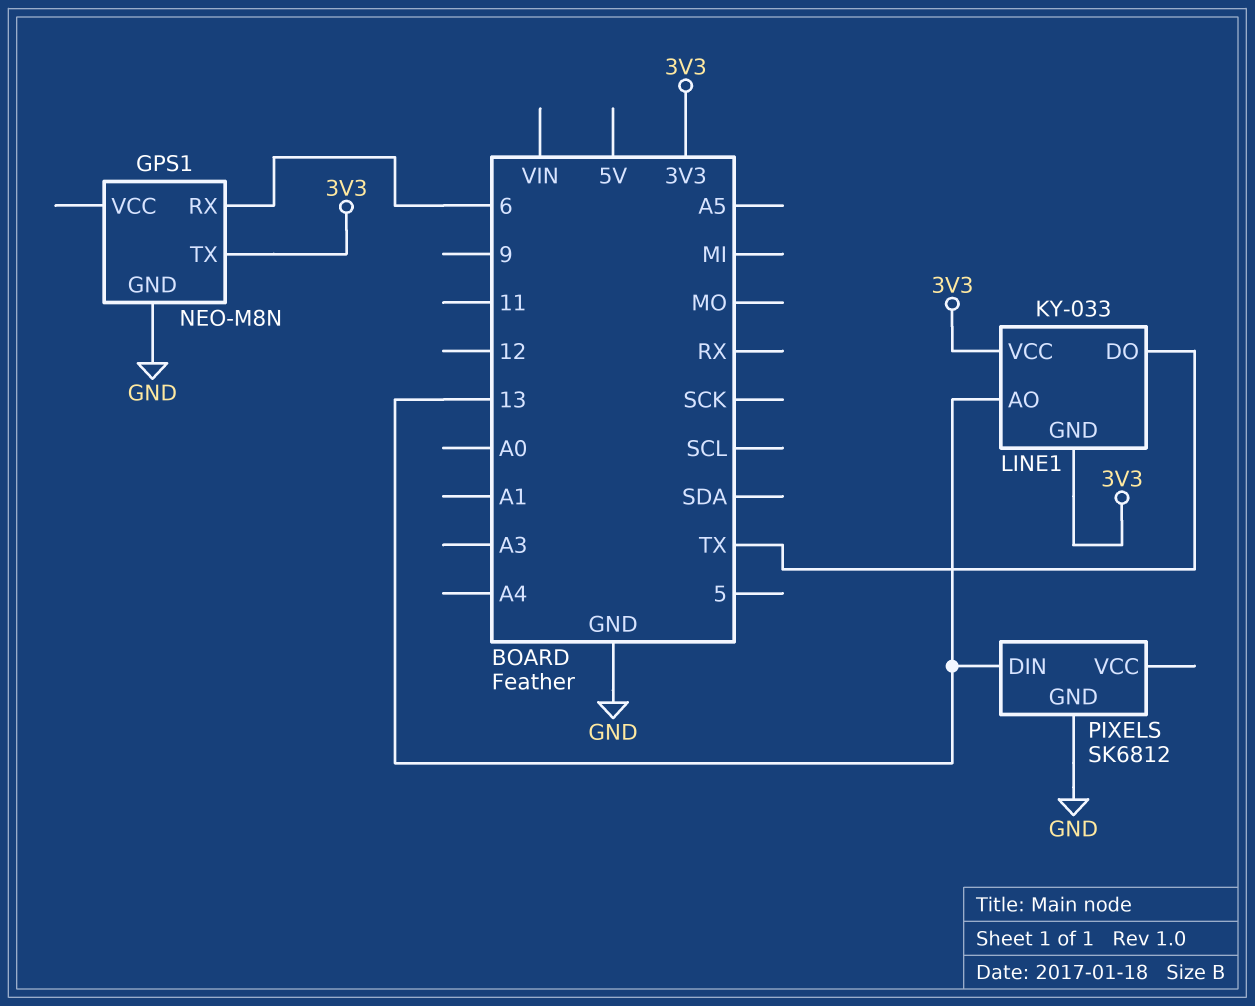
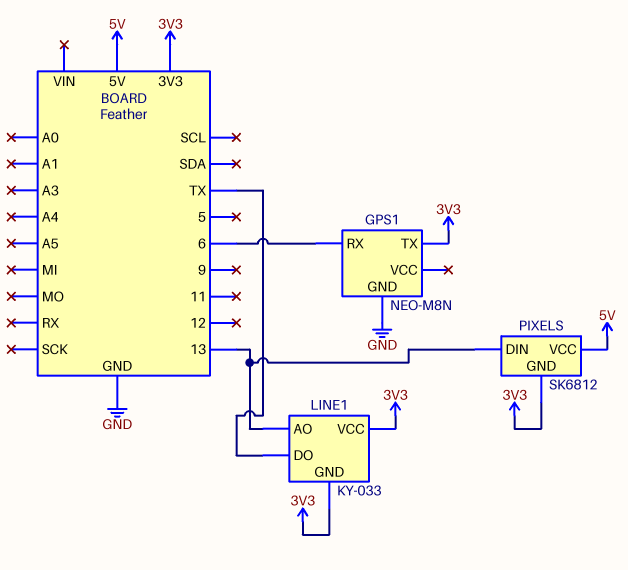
PIXELS pin GND: GND -> 3V3
PIXELS pin VCC: none -> 5V

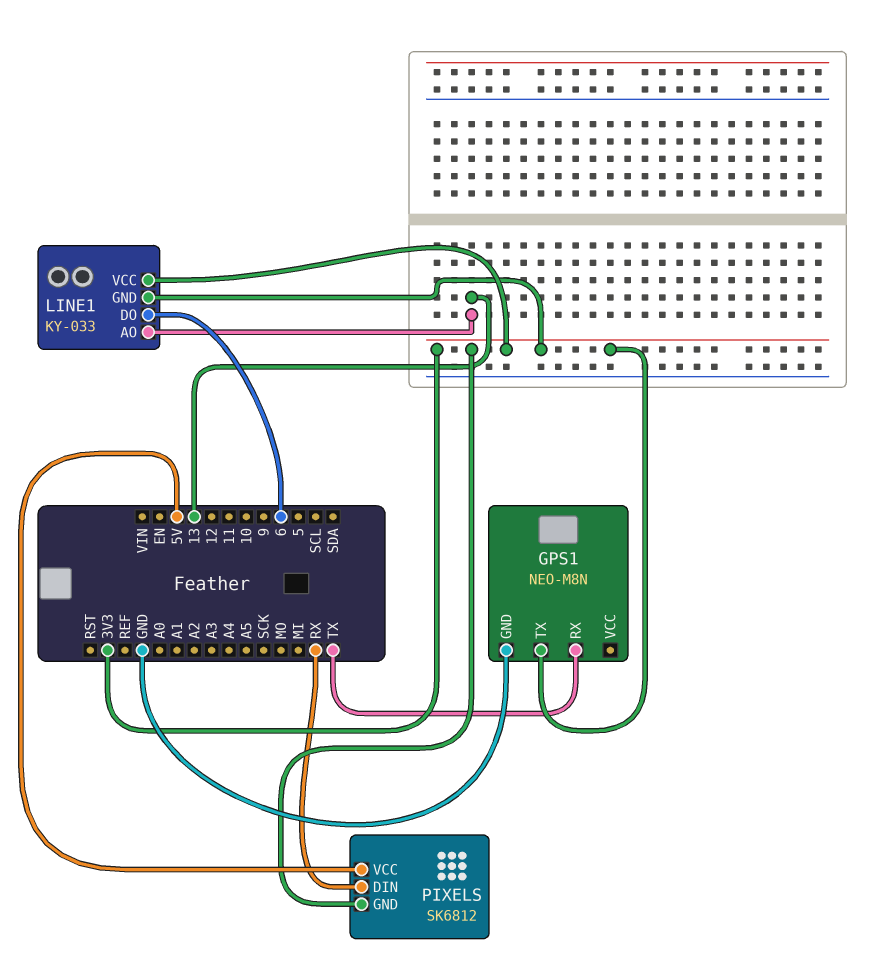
GPS1 pin RX: 6 -> TX
LINE1 pin DO: TX -> 6
PIXELS pin DIN: 13 -> RX

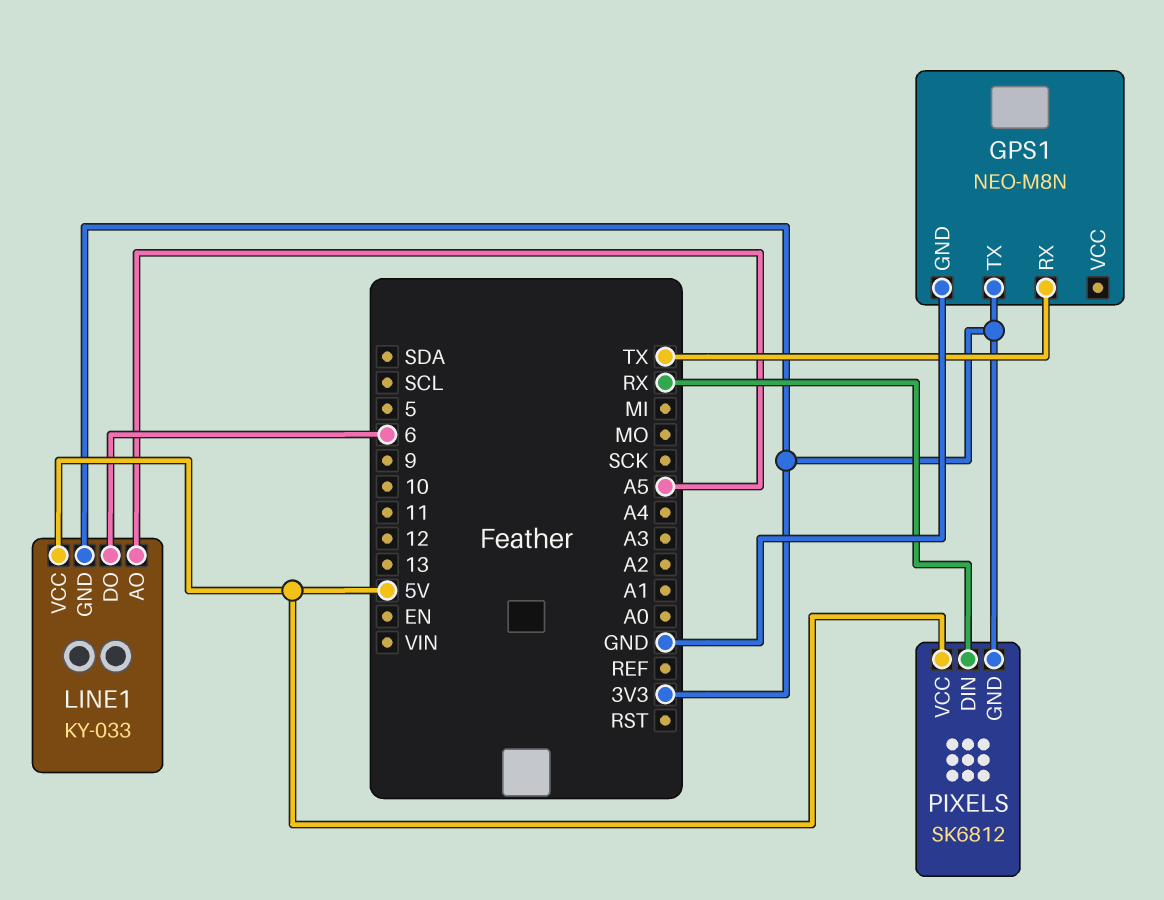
LINE1 pin AO: 13 -> A5
LINE1 pin VCC: 3V3 -> 5V

